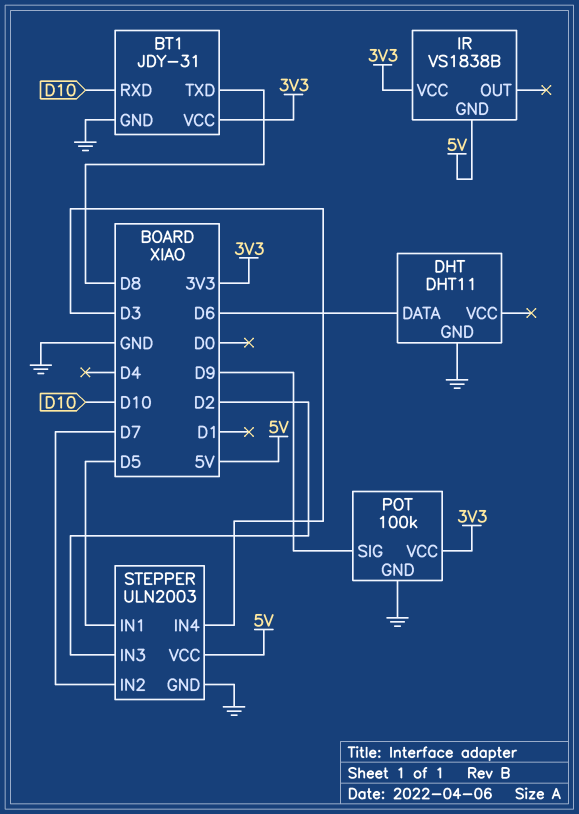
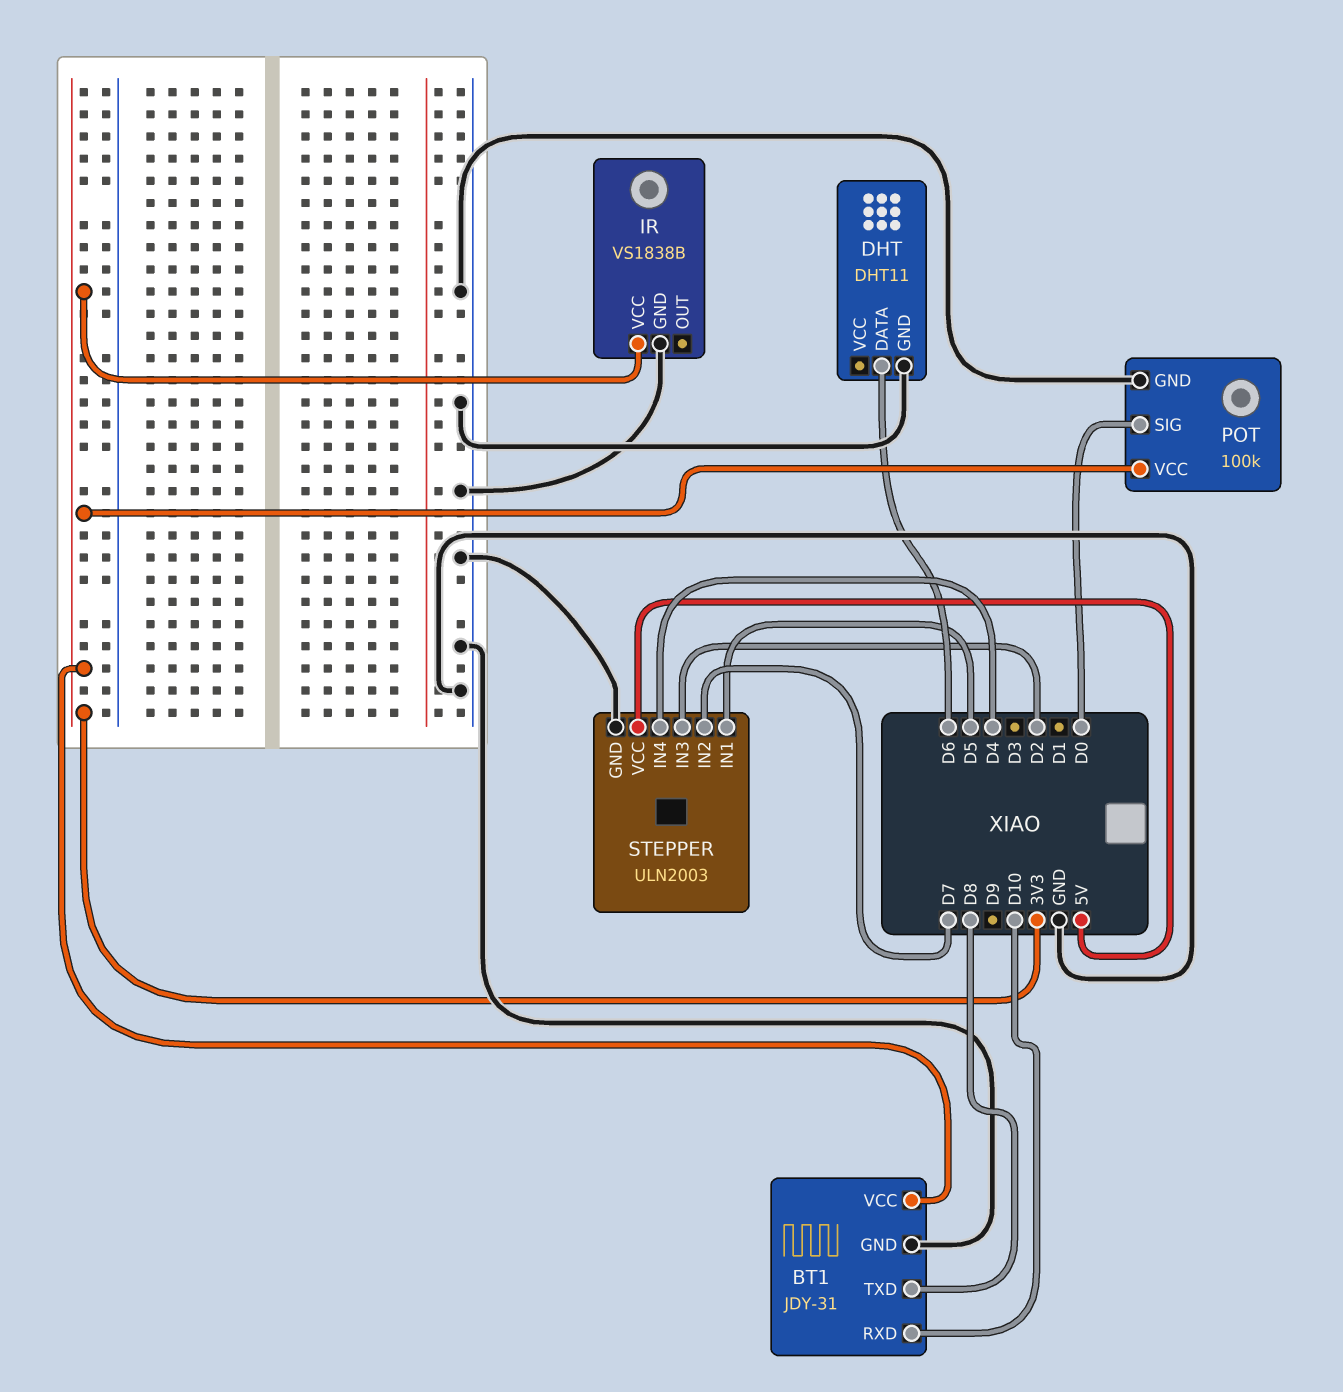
IR pin GND: 5V -> GND
POT pin SIG: D9 -> D0
STEPPER pin IN4: D3 -> D4

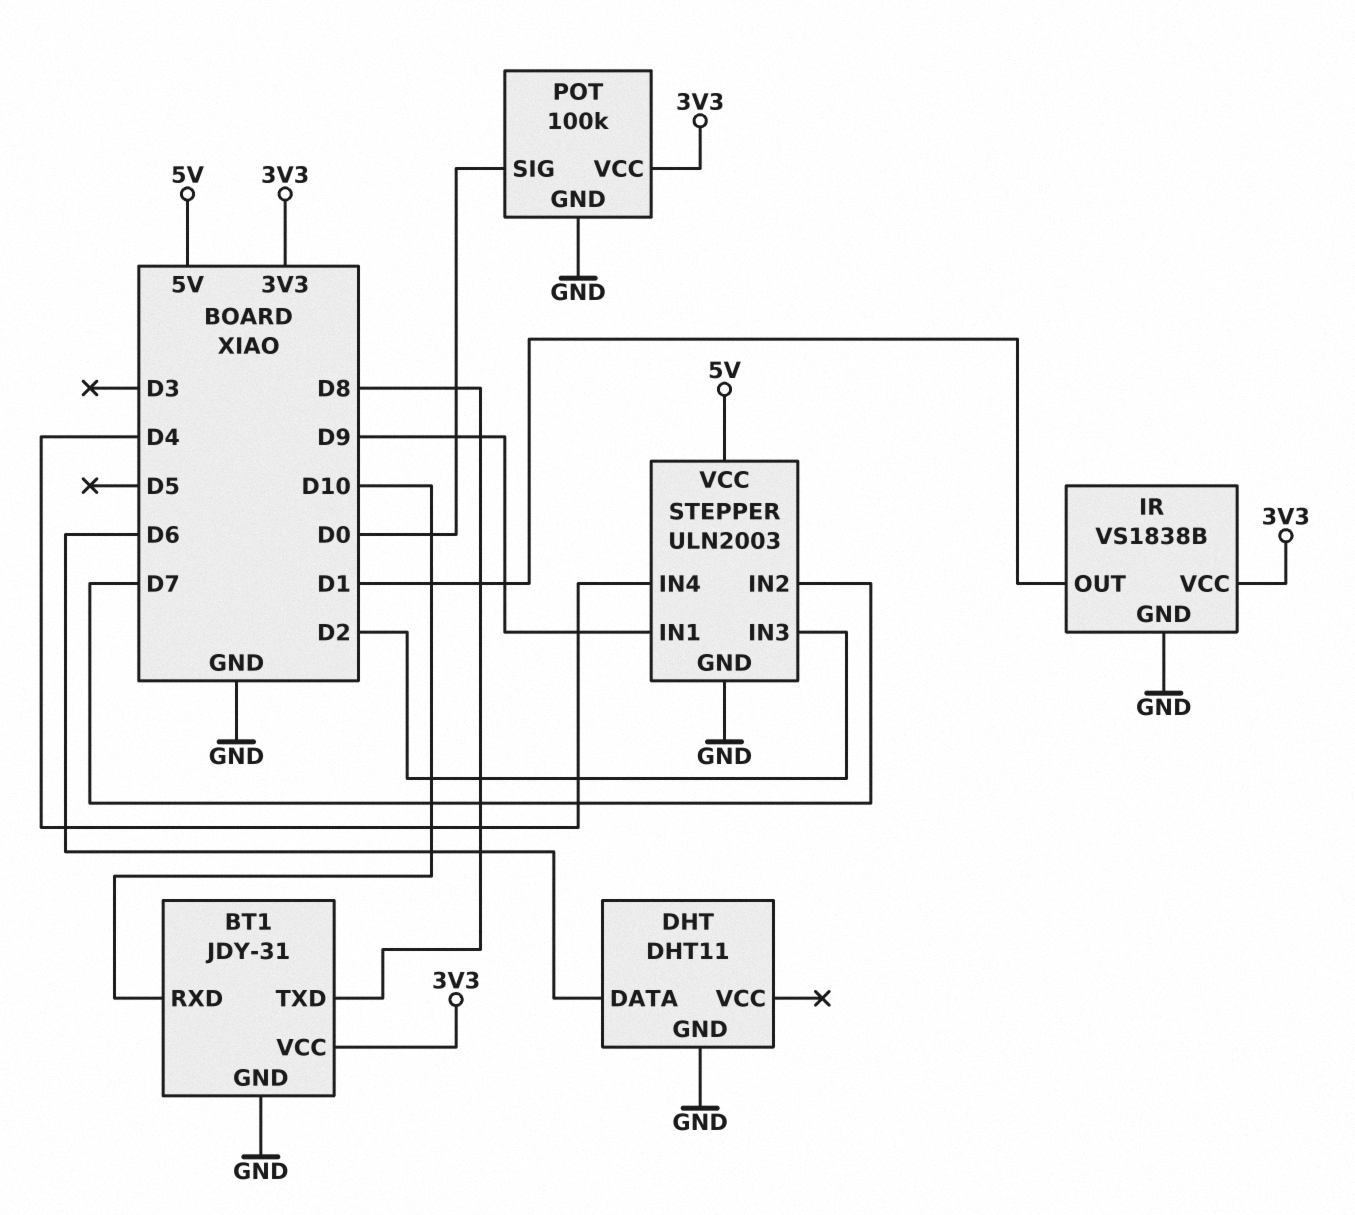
IR pin OUT: none -> D1
STEPPER pin IN1: D5 -> D9

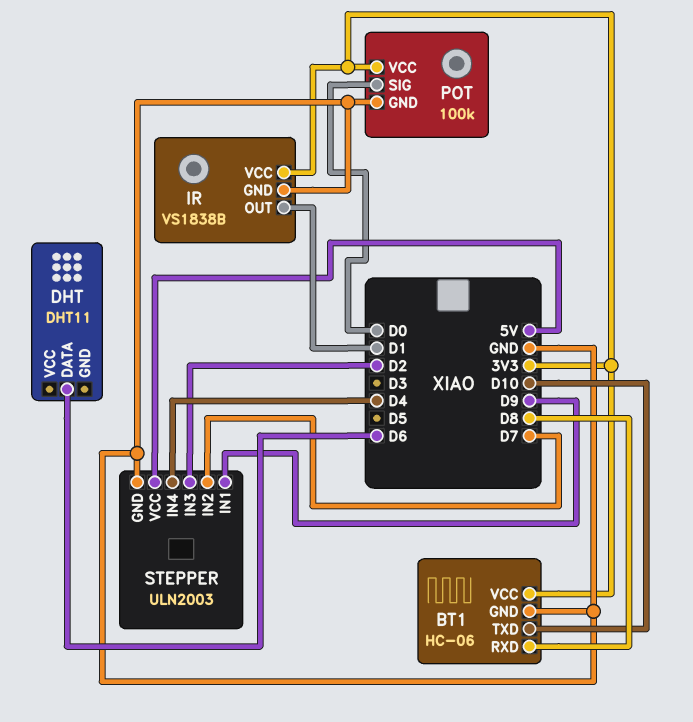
BT1: JDY-31 -> HC-06
BT1 pin RXD: D10 -> D8
BT1 pin TXD: D8 -> D10
DHT pin GND: GND -> none

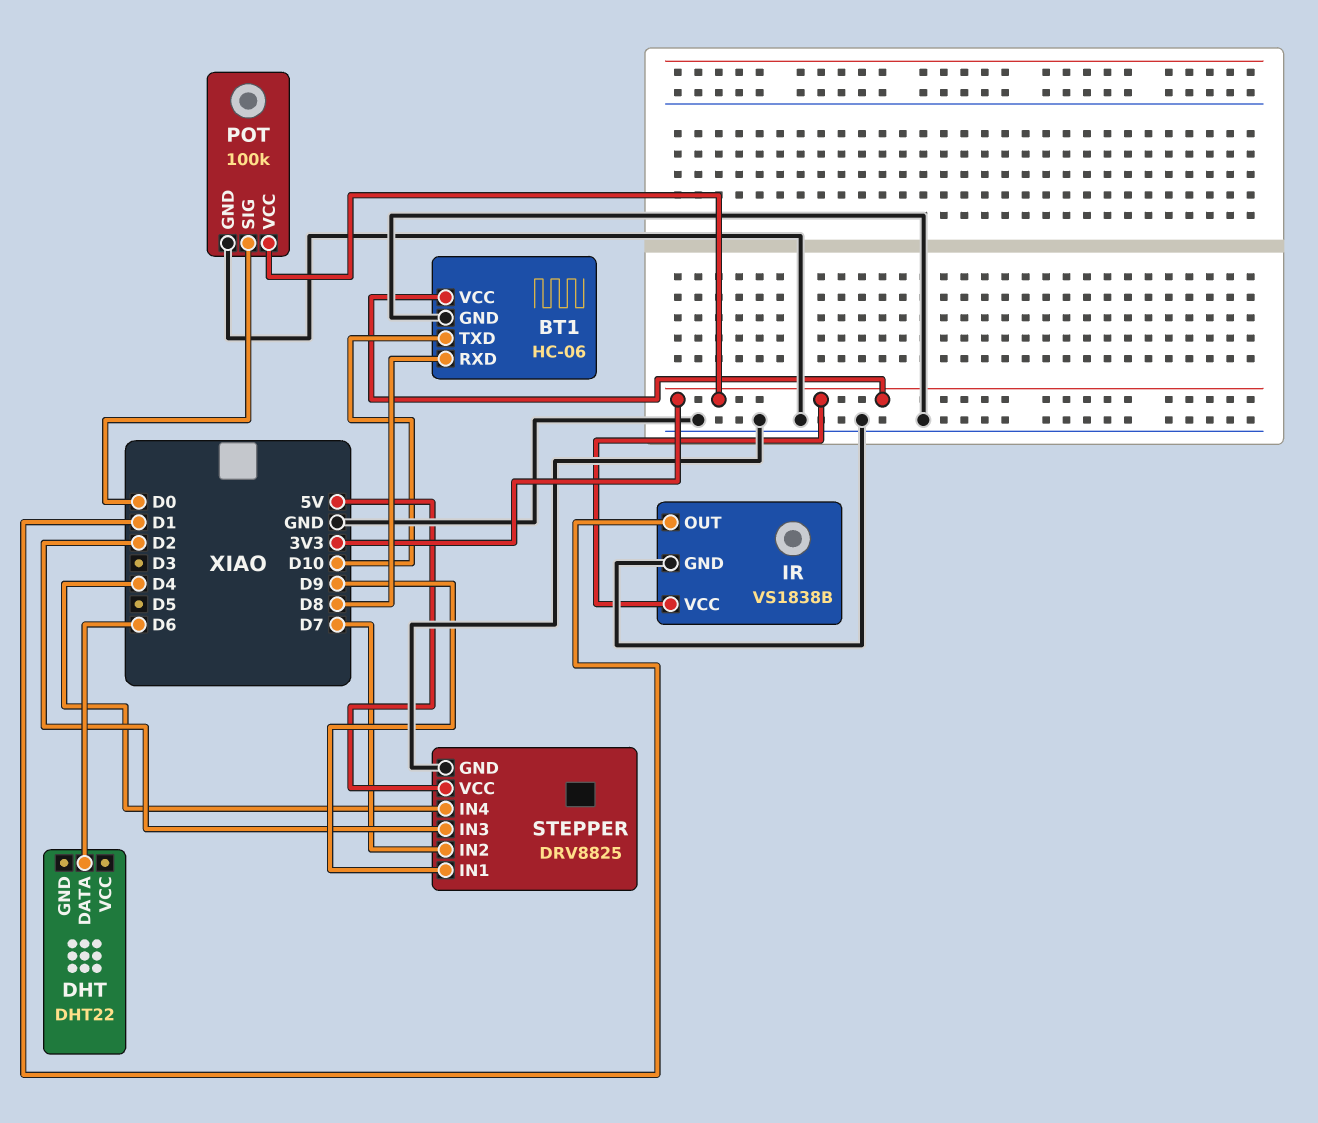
DHT: DHT11 -> DHT22
STEPPER: ULN2003 -> DRV8825

